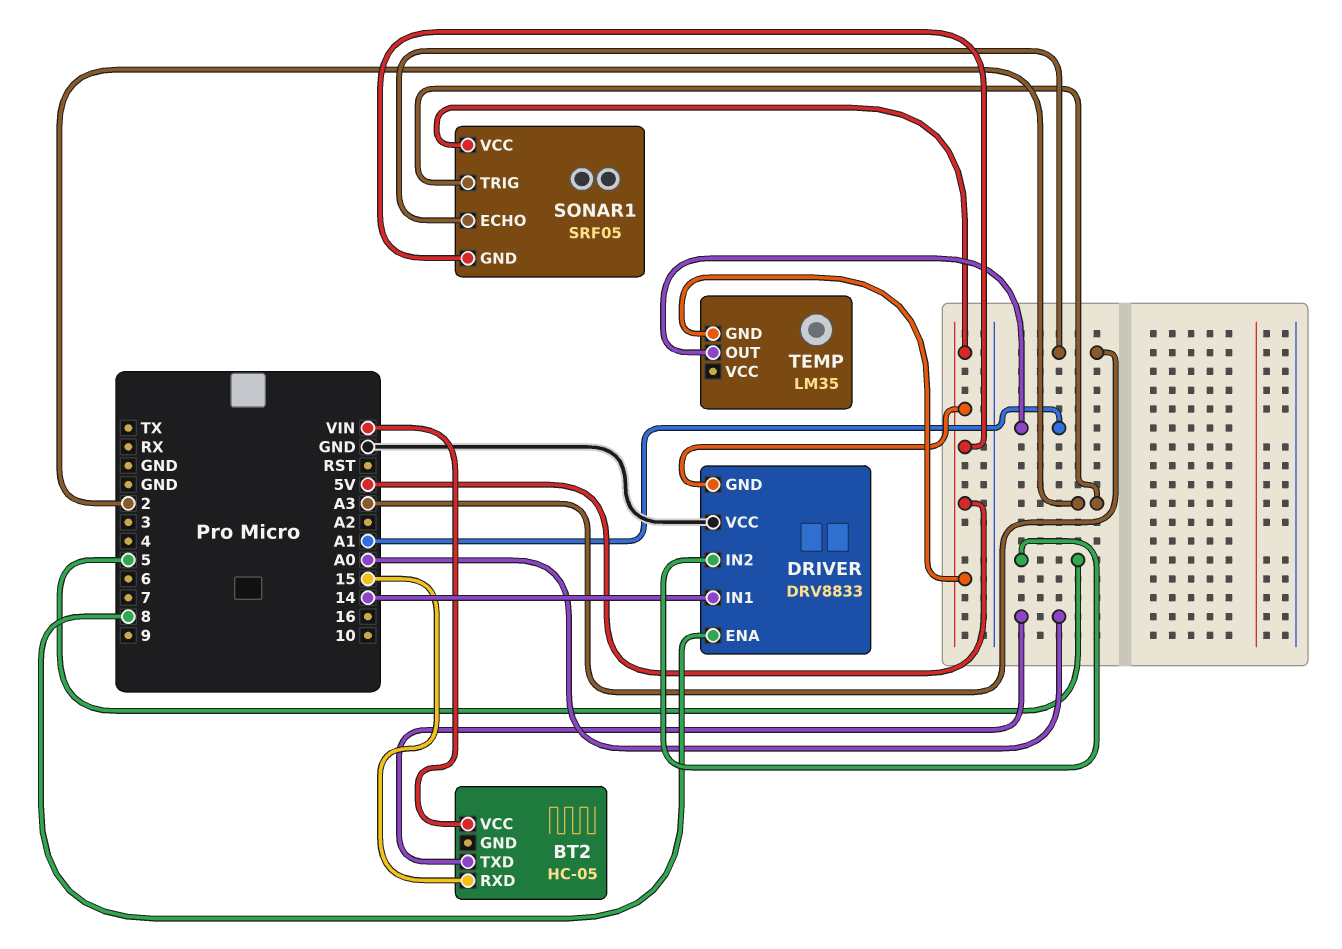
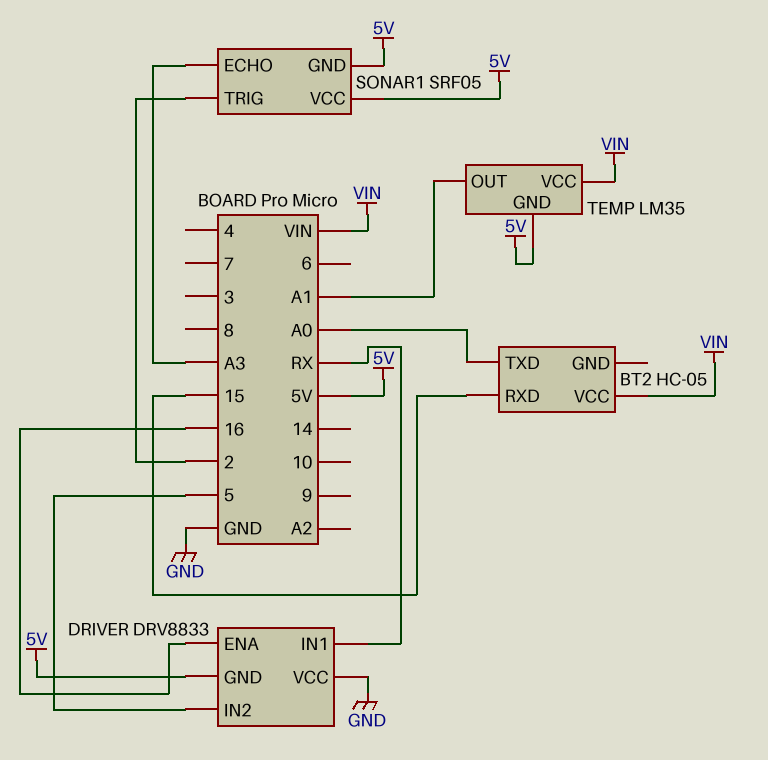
DRIVER pin ENA: 8 -> 16
DRIVER pin IN1: 14 -> RX
TEMP pin VCC: none -> VIN

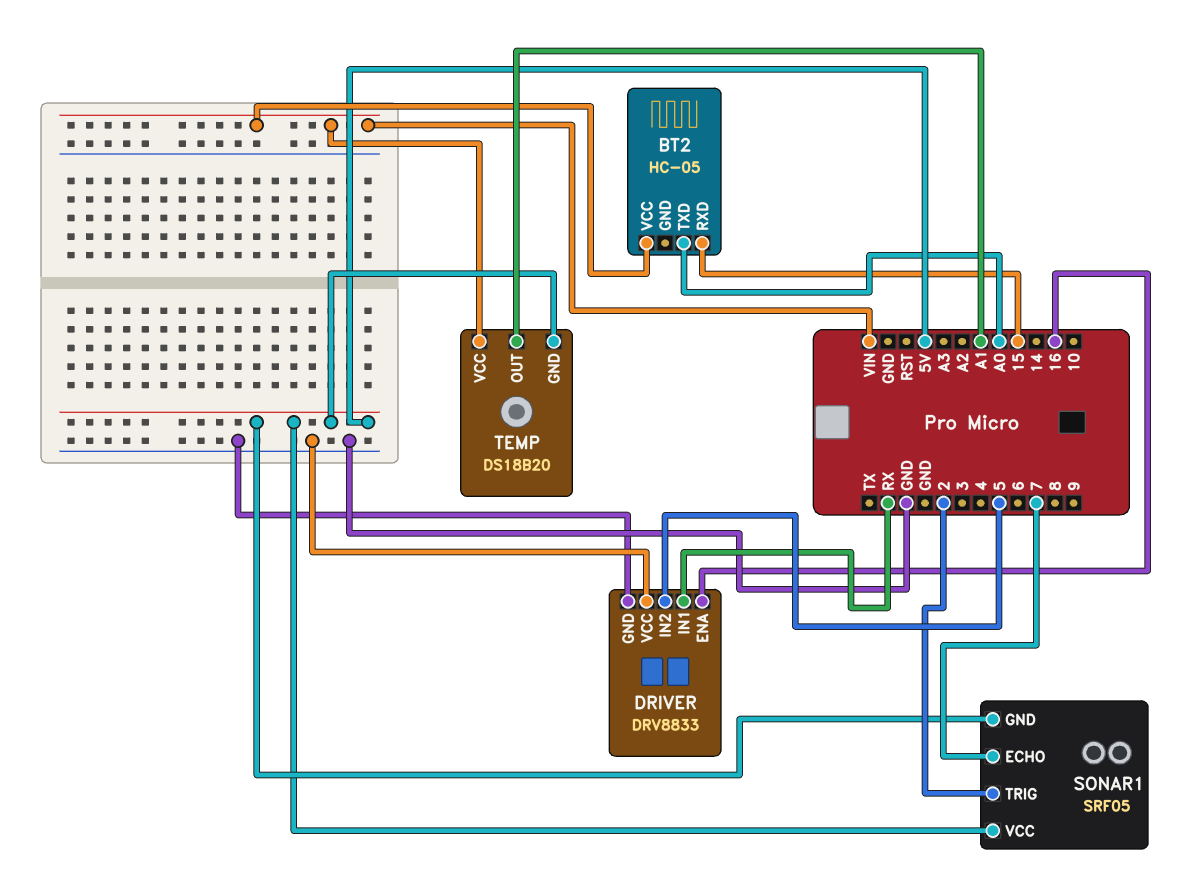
DRIVER pin GND: 5V -> GND
SONAR1 pin ECHO: A3 -> 7
TEMP: LM35 -> DS18B20

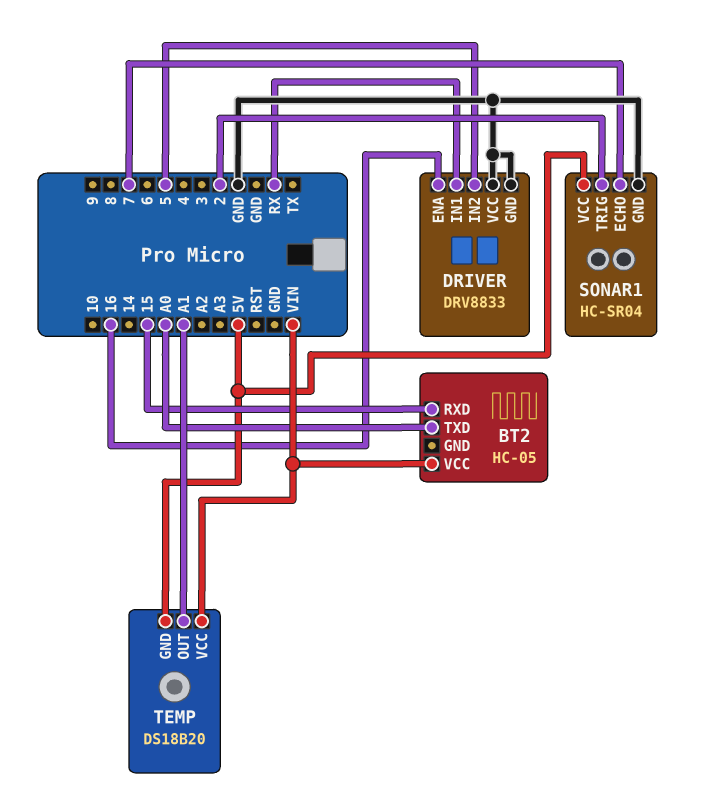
SONAR1: SRF05 -> HC-SR04
SONAR1 pin GND: 5V -> GND

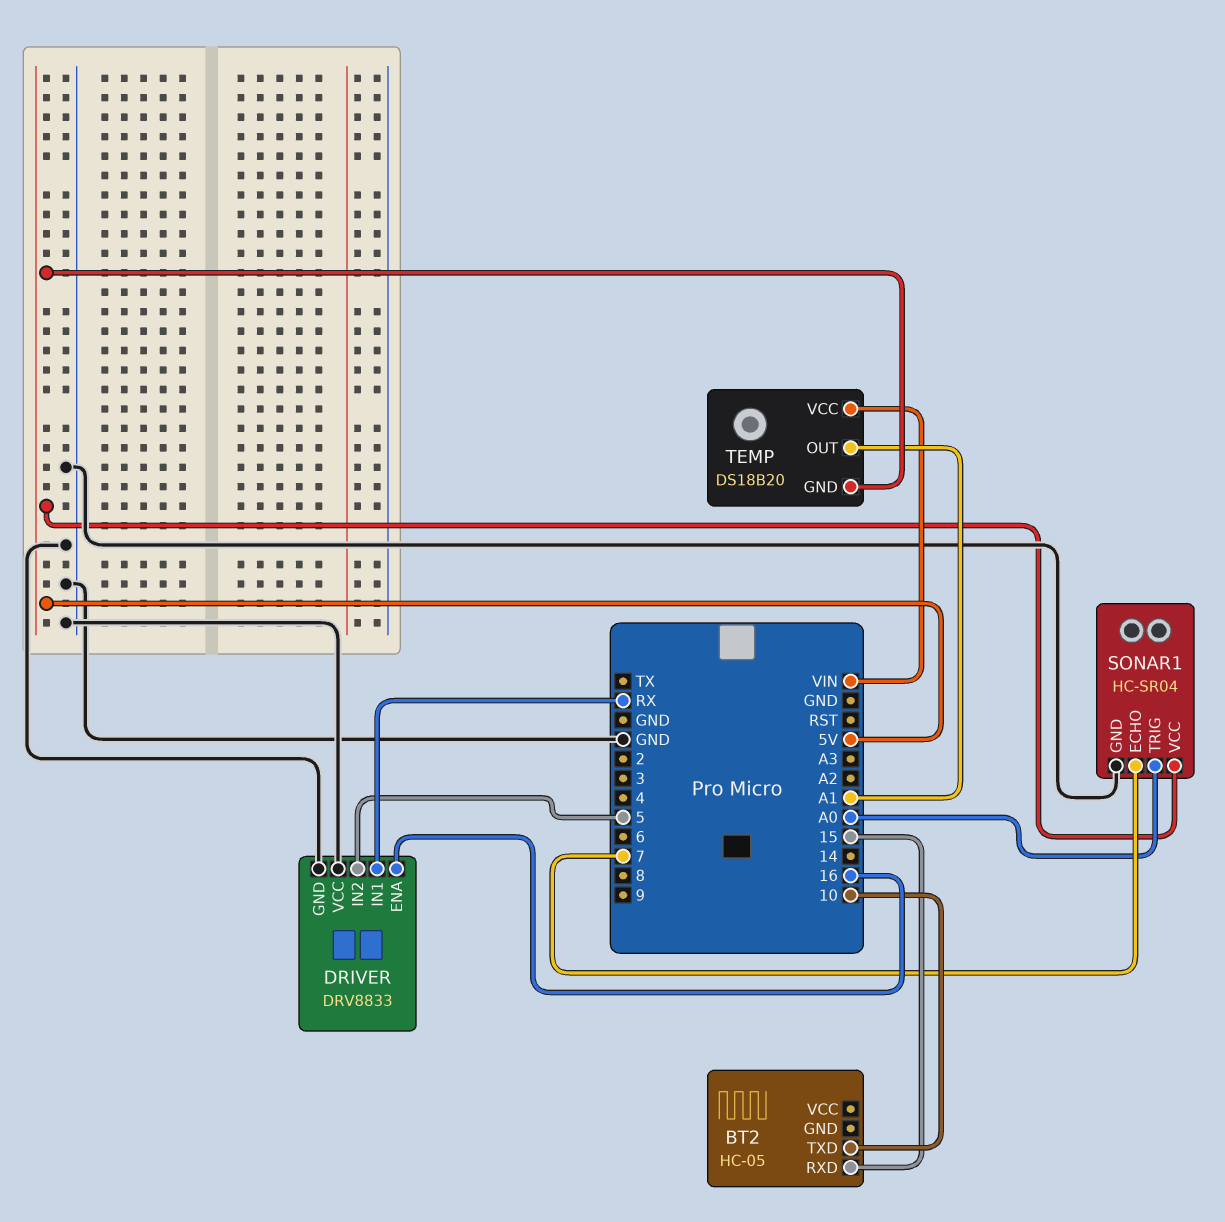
BT2 pin TXD: A0 -> 10
BT2 pin VCC: VIN -> none
SONAR1 pin TRIG: 2 -> A0

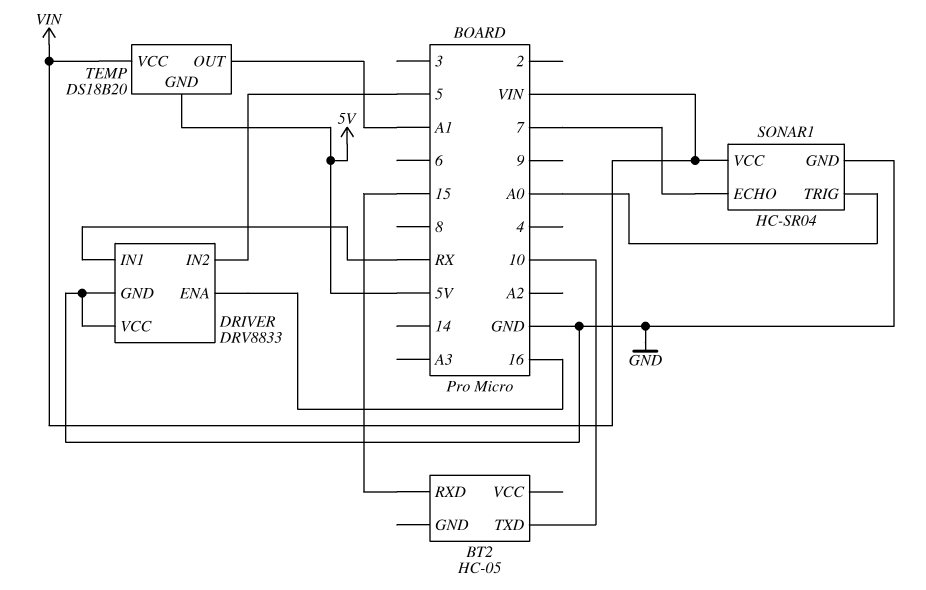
SONAR1 pin VCC: 5V -> VIN

